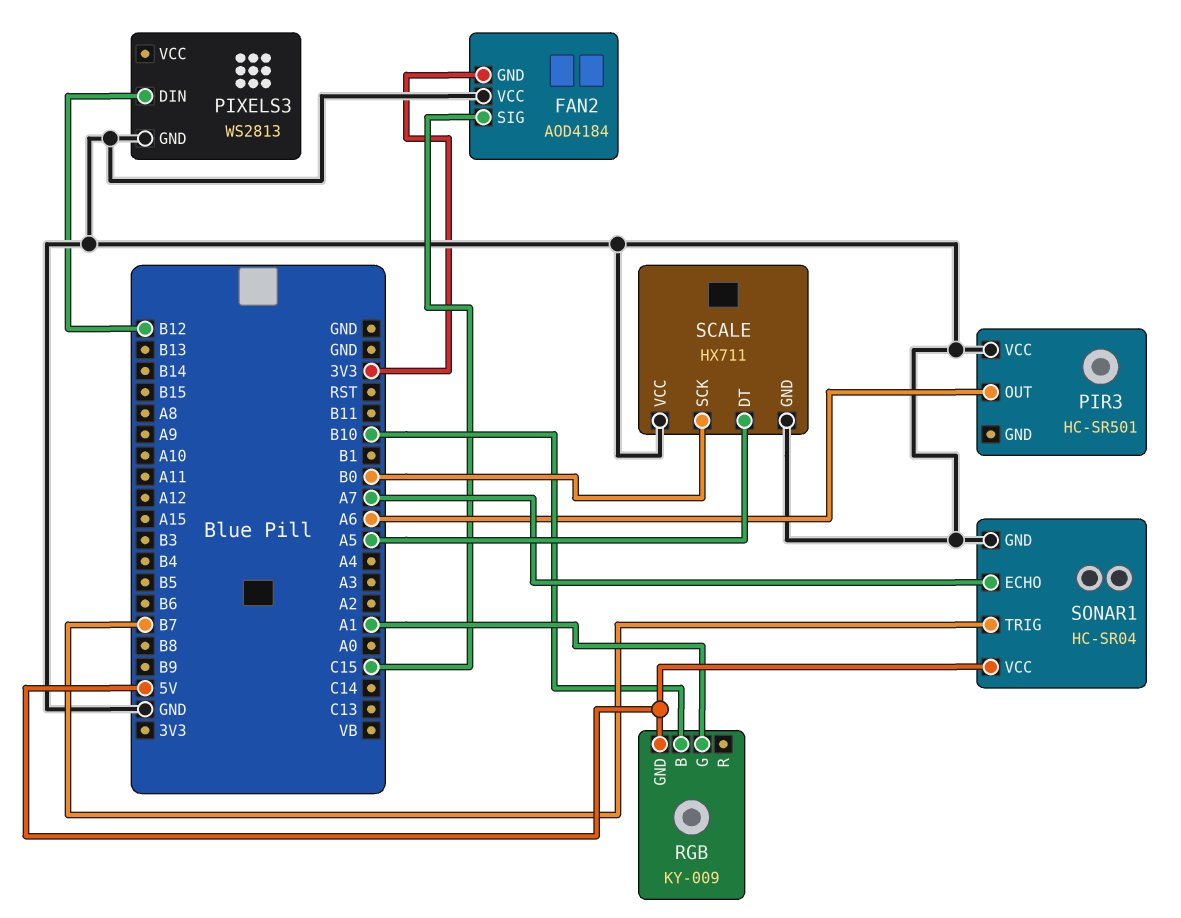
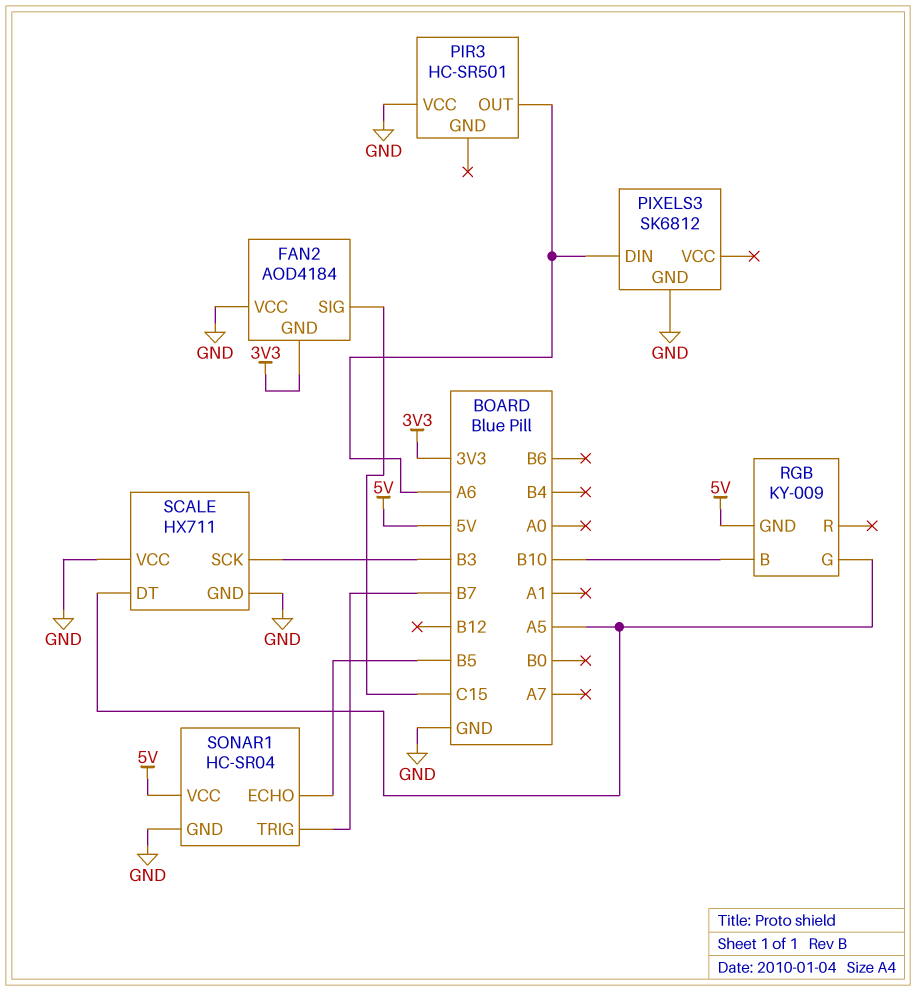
PIXELS3: WS2813 -> SK6812
PIXELS3 pin DIN: B12 -> A6
RGB pin G: A1 -> A5
SCALE pin SCK: B0 -> B3
SONAR1 pin ECHO: A7 -> B5

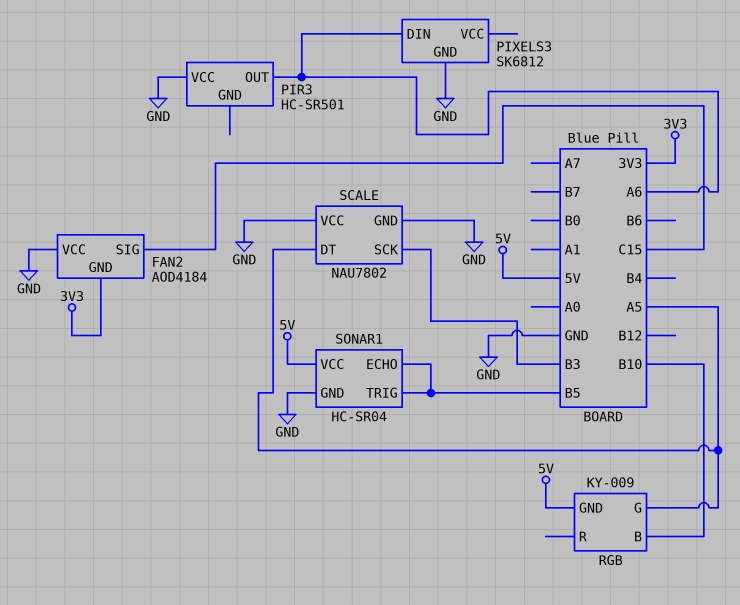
SCALE: HX711 -> NAU7802
SONAR1 pin TRIG: B7 -> B5

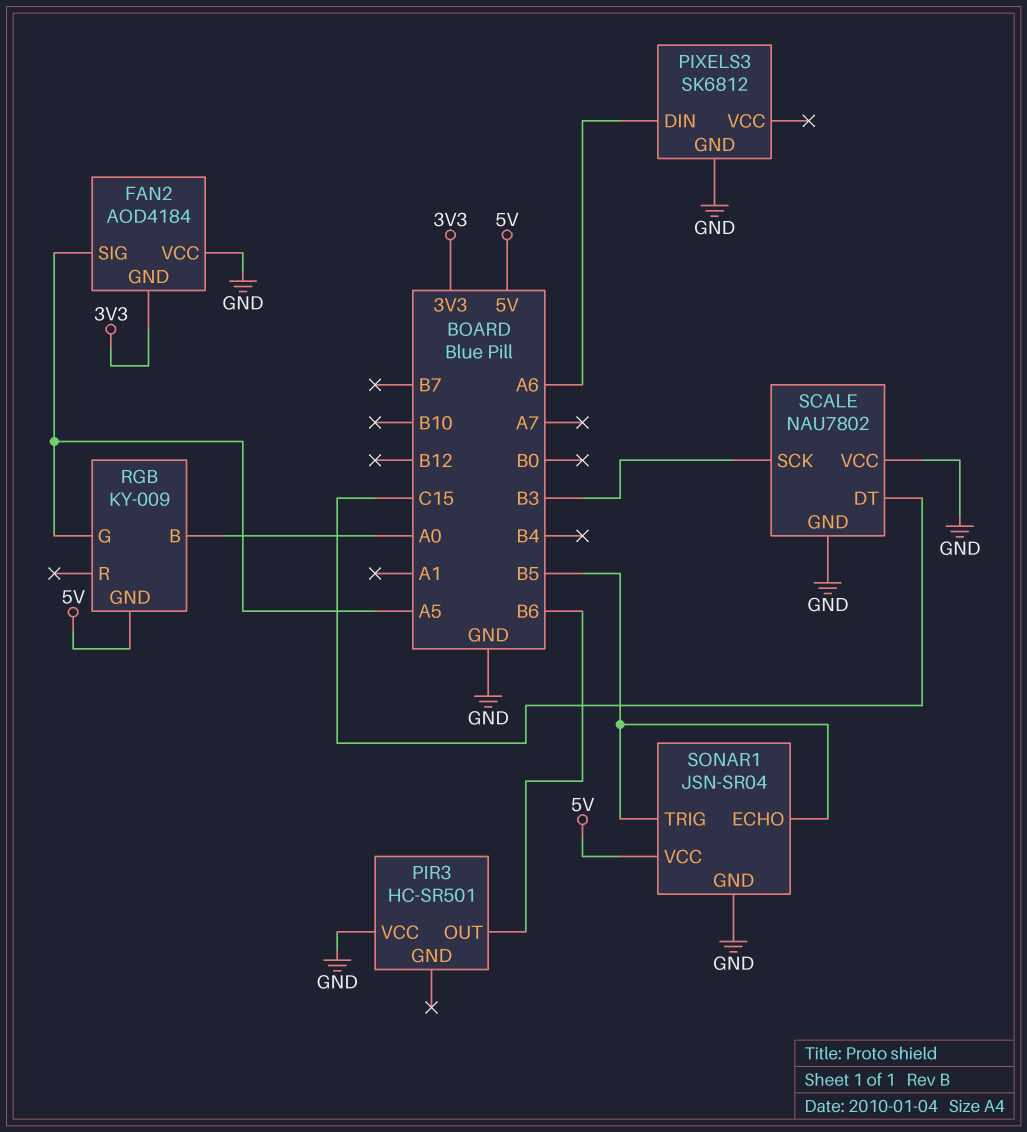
FAN2 pin SIG: C15 -> A5
PIR3 pin OUT: A6 -> B6
RGB pin B: B10 -> A0
SCALE pin DT: A5 -> C15
SONAR1: HC-SR04 -> JSN-SR04

